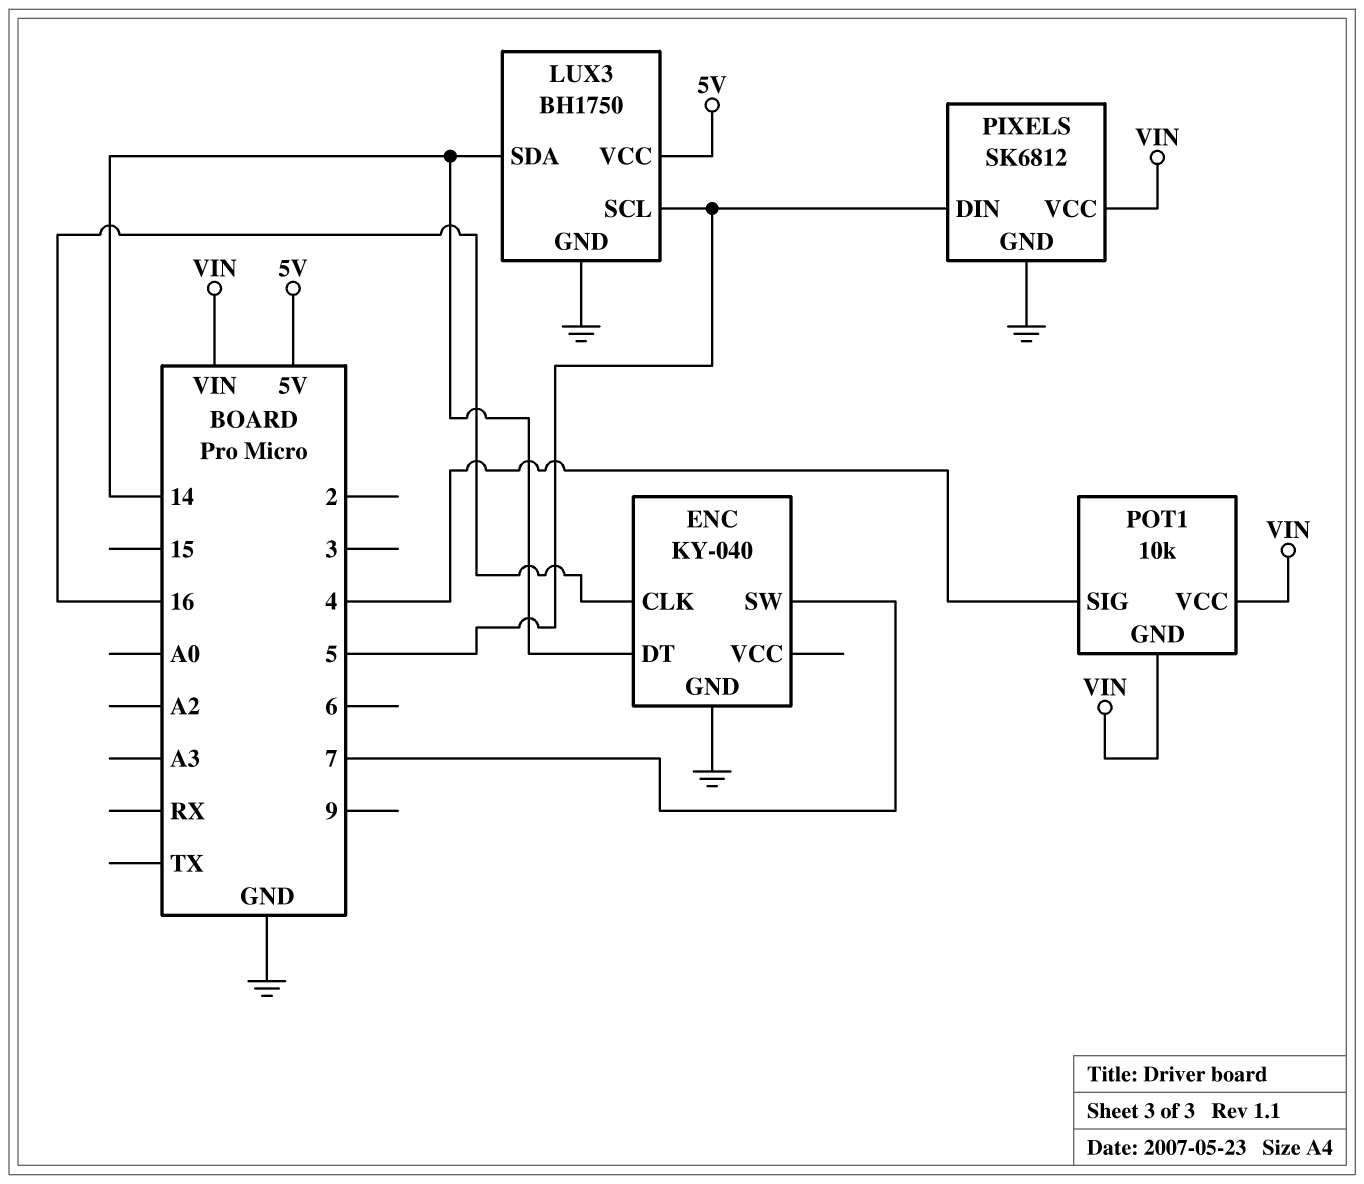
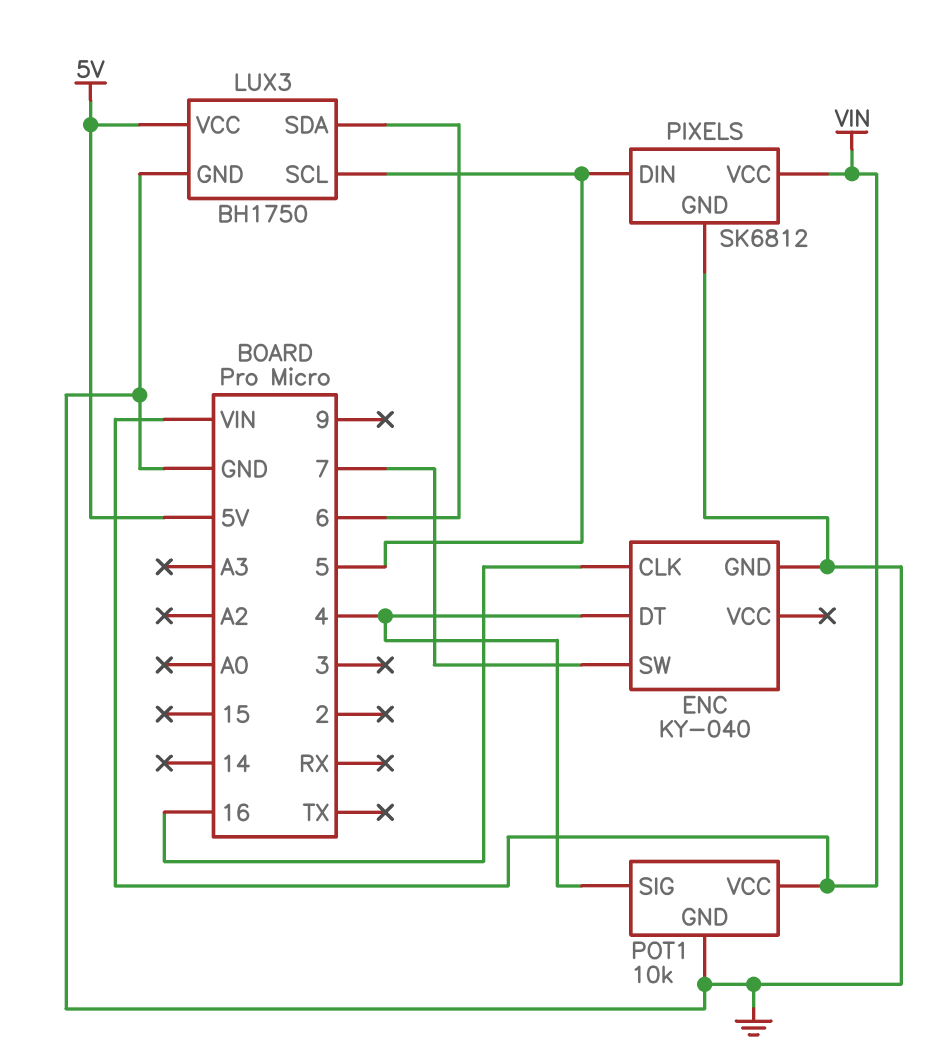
ENC pin DT: 14 -> 4
LUX3 pin SDA: 14 -> 6
POT1 pin GND: VIN -> GND

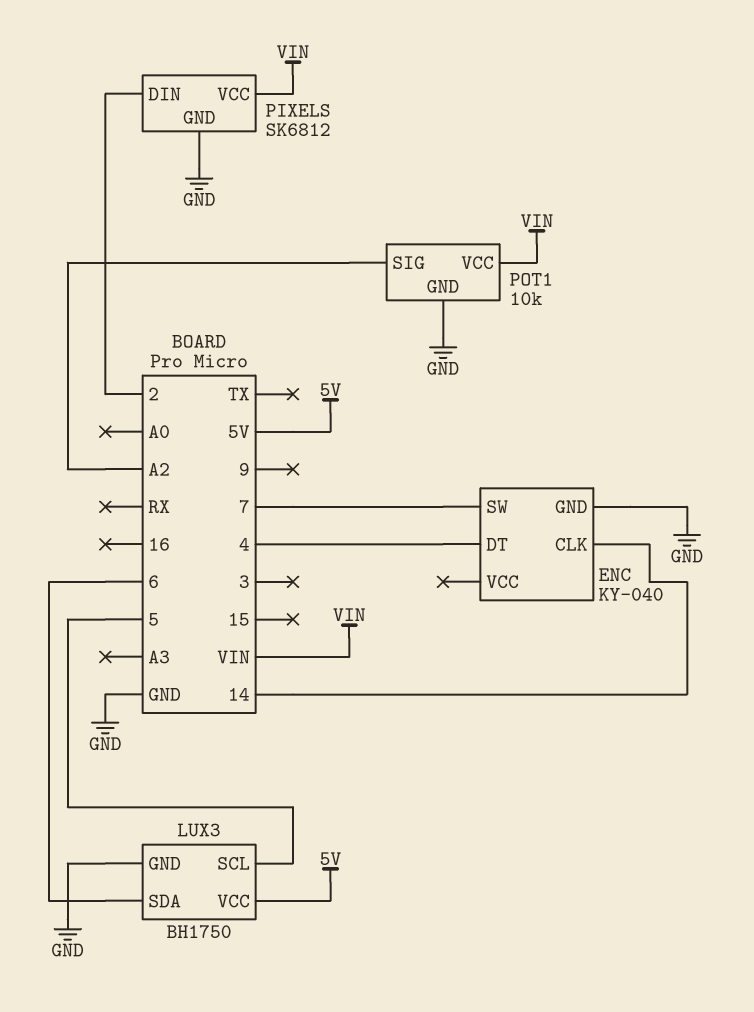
ENC pin CLK: 16 -> 14
PIXELS pin DIN: 5 -> 2
POT1 pin SIG: 4 -> A2

